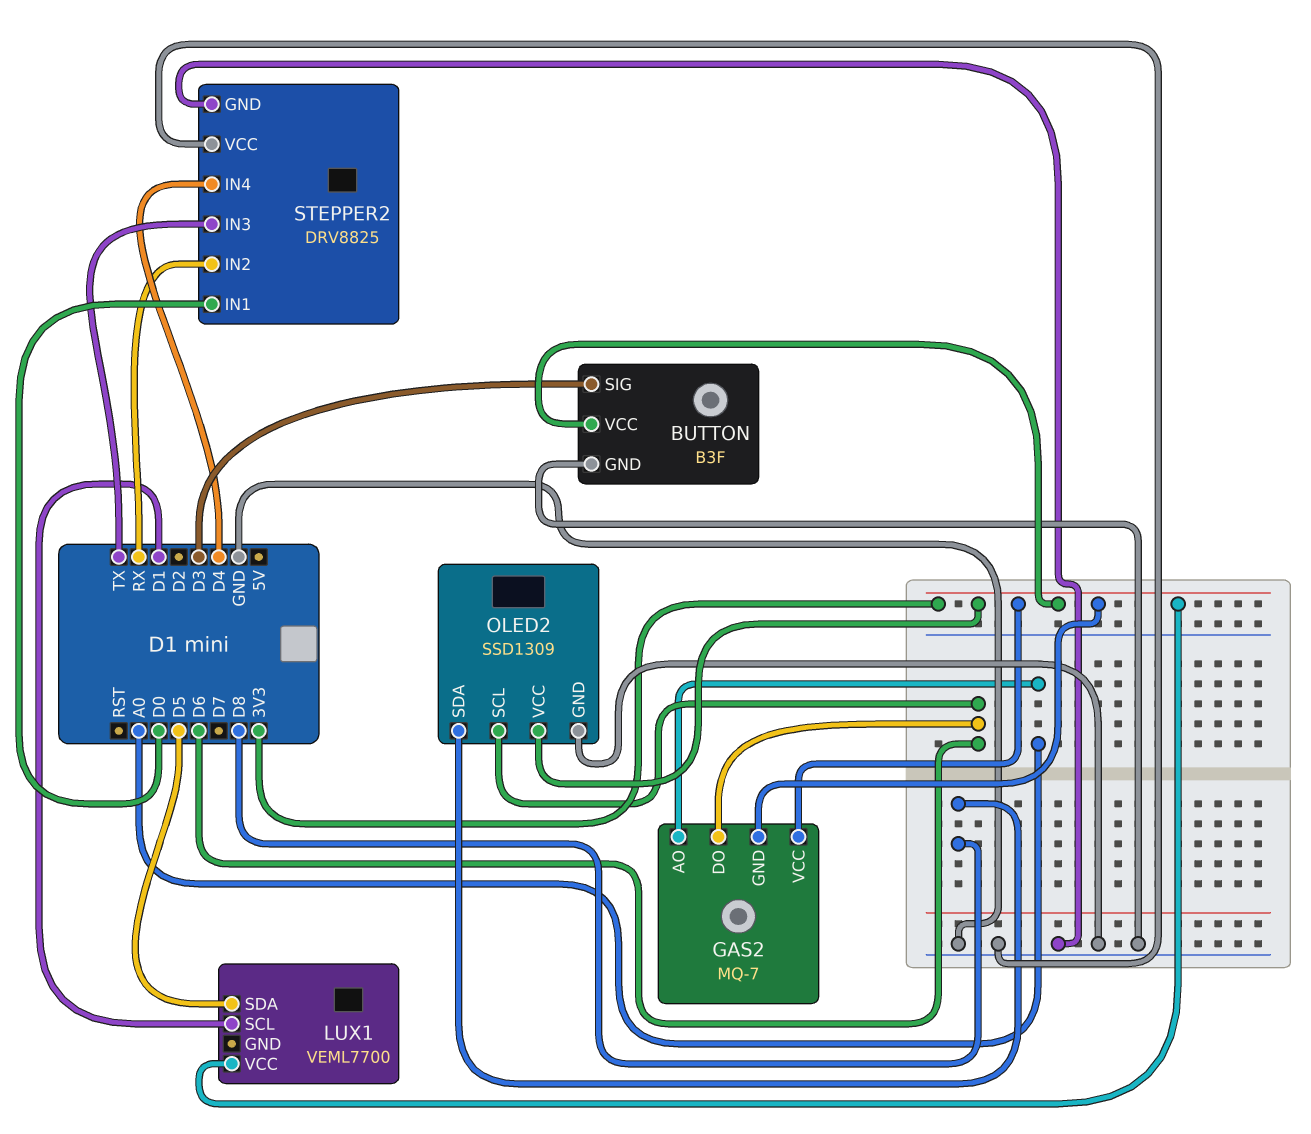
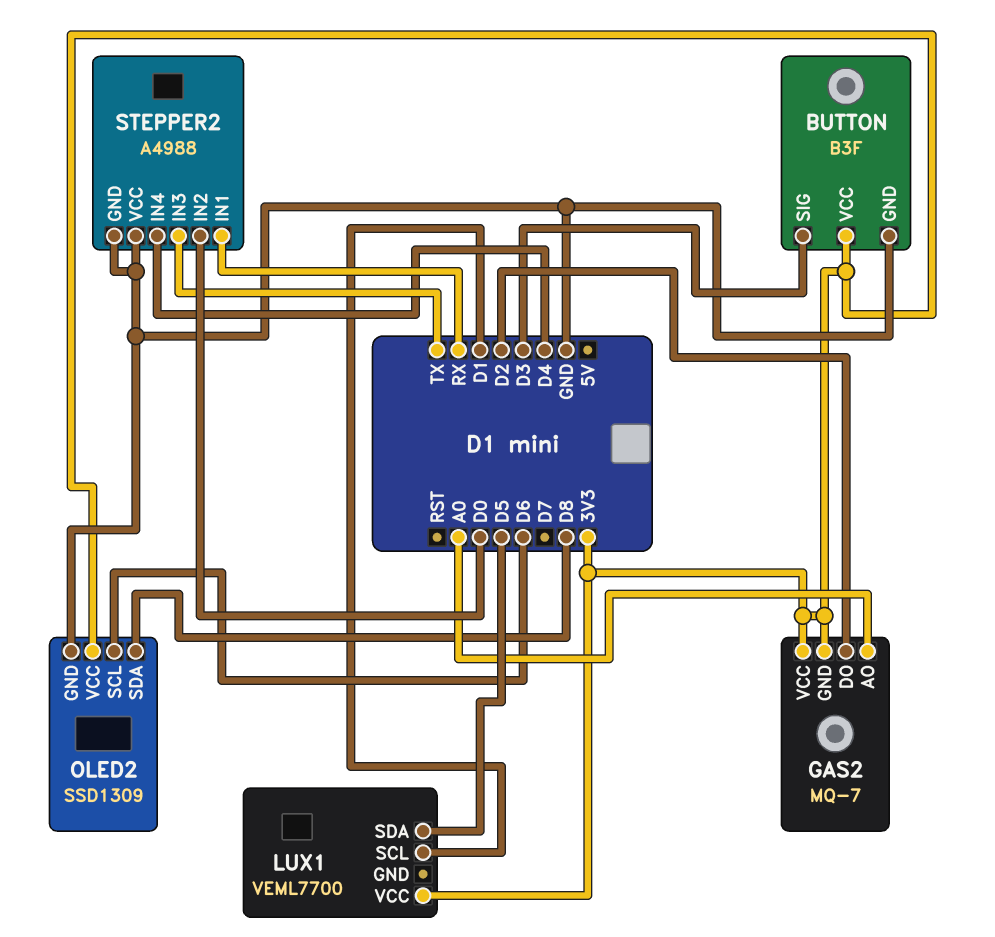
GAS2 pin DO: D6 -> D2
STEPPER2: DRV8825 -> A4988
STEPPER2 pin IN1: D0 -> RX
STEPPER2 pin IN2: RX -> D0

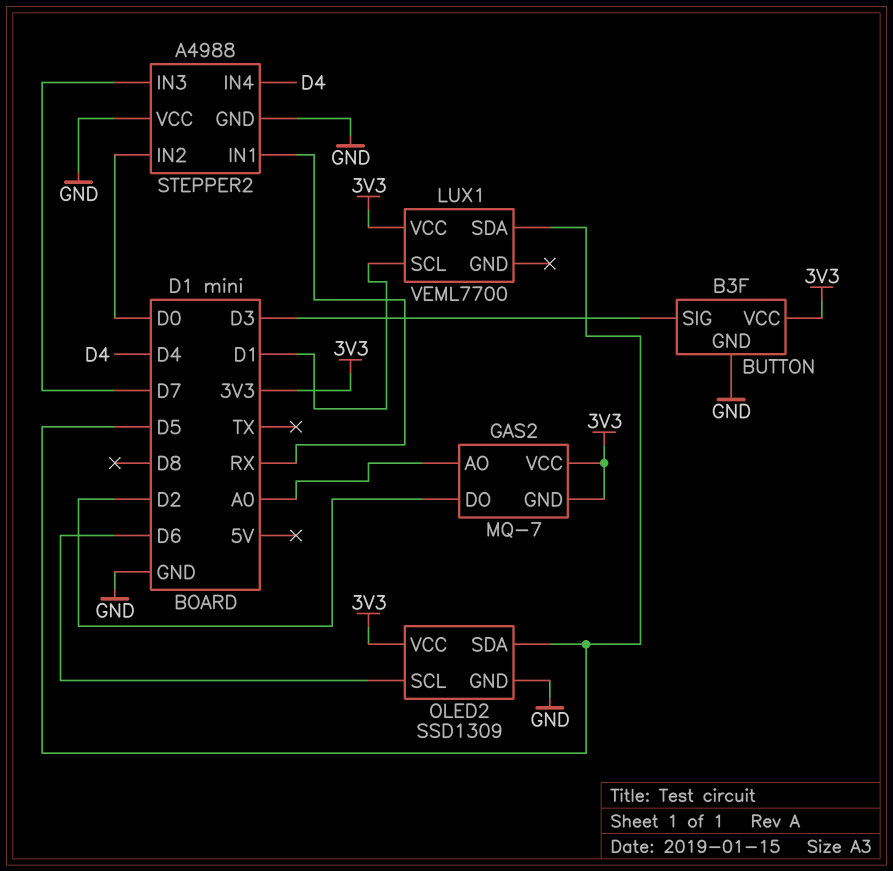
OLED2 pin SDA: D8 -> D5
STEPPER2 pin IN3: TX -> D7

